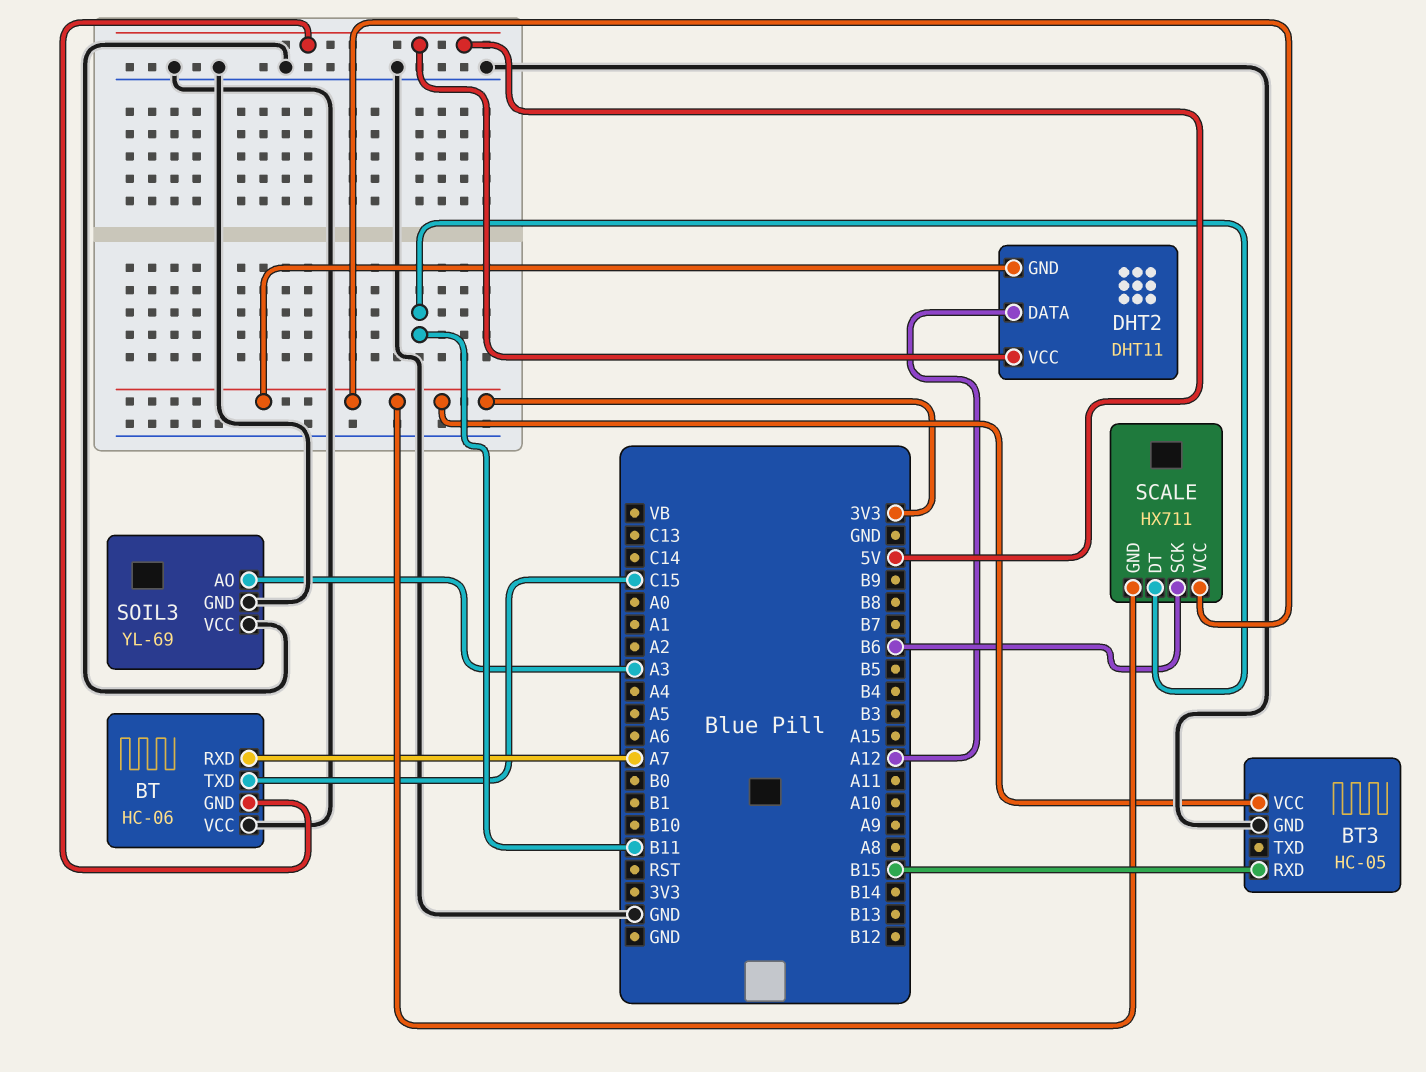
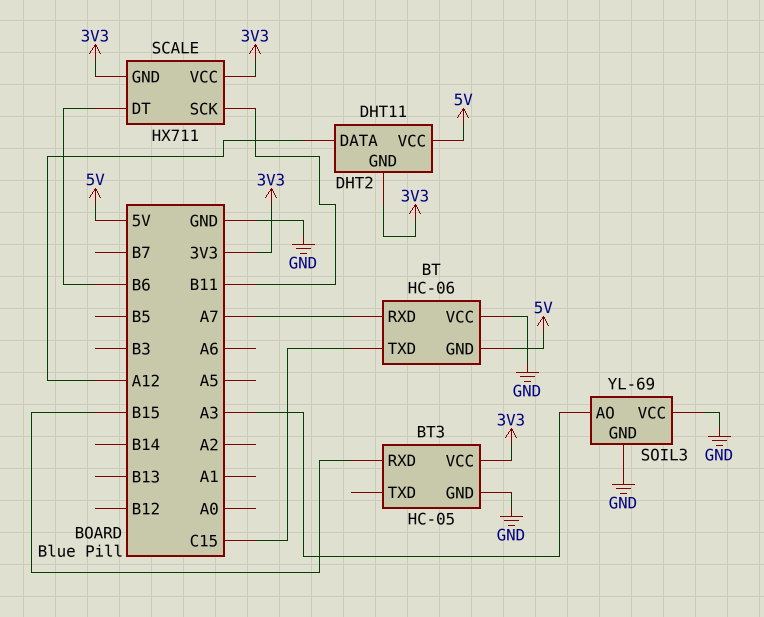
SCALE pin DT: B11 -> B6
SCALE pin SCK: B6 -> B11

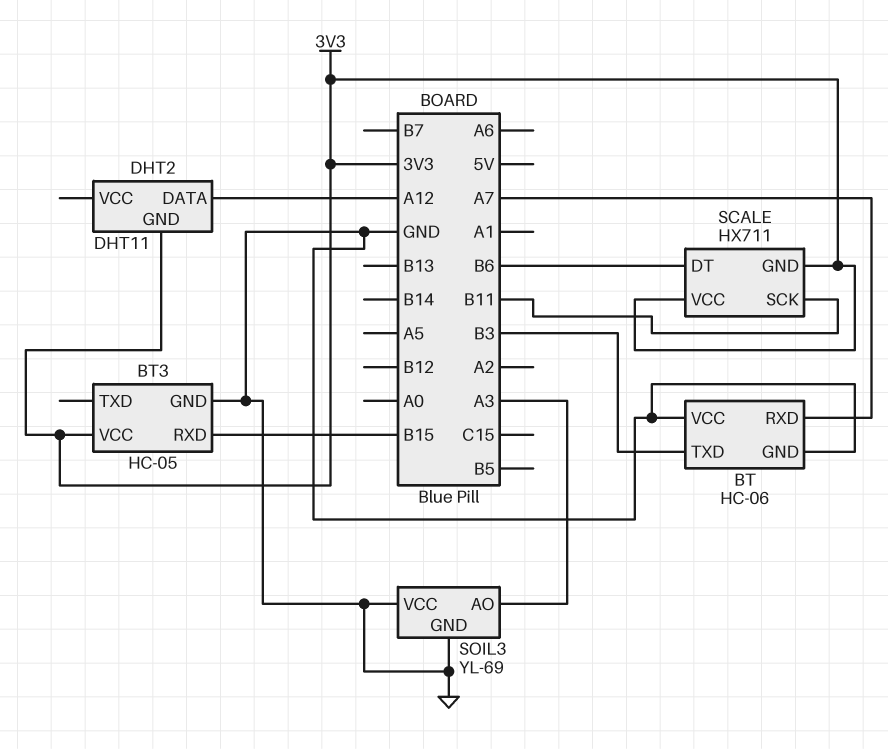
BT pin GND: 5V -> GND
BT pin TXD: C15 -> B3
DHT2 pin VCC: 5V -> none

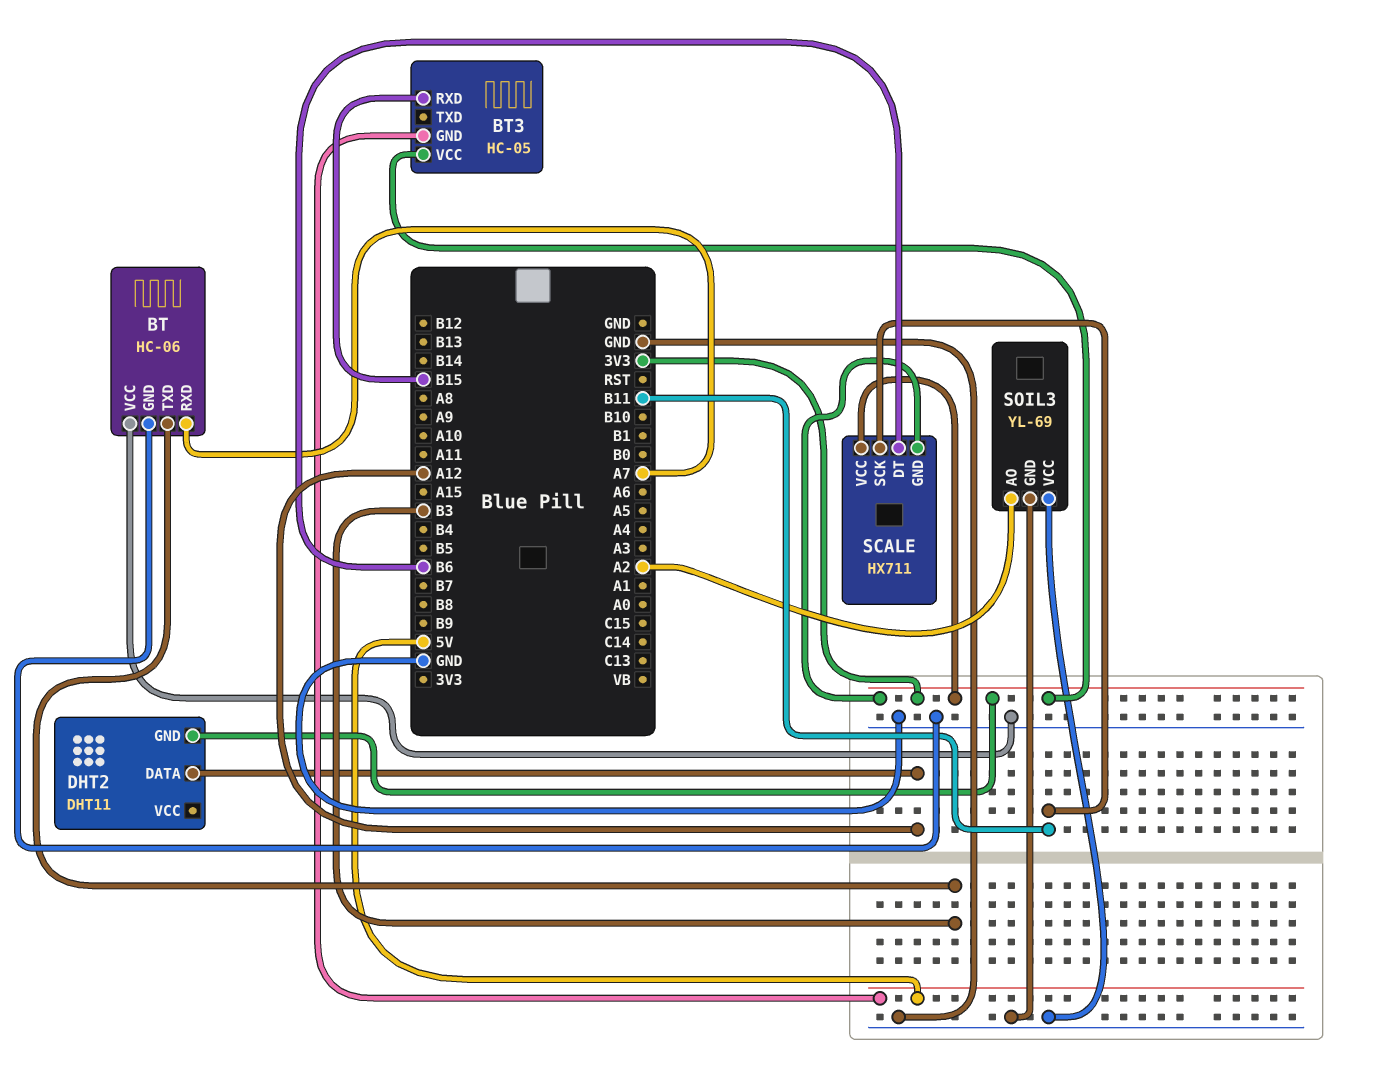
BT3 pin GND: GND -> 5V
SOIL3 pin AO: A3 -> A2

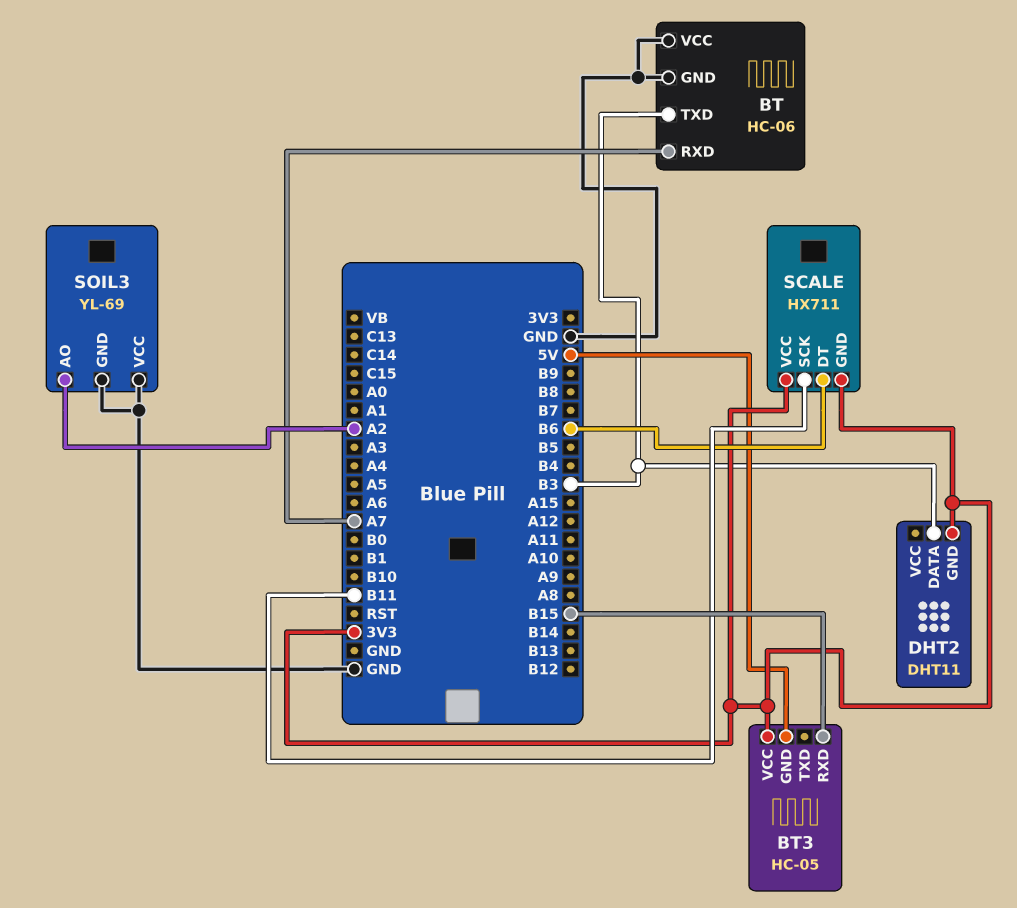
DHT2 pin DATA: A12 -> B3

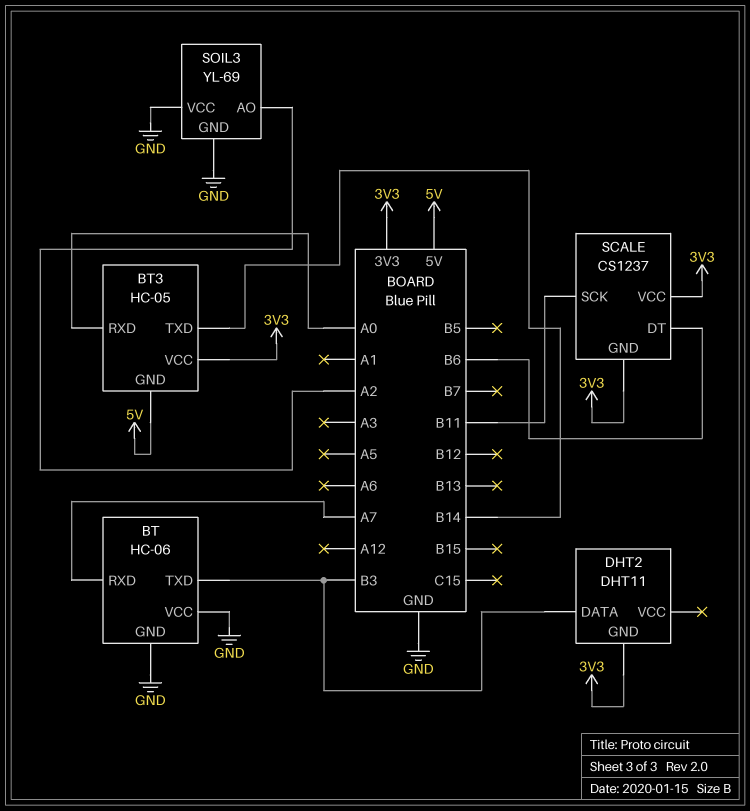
BT3 pin RXD: B15 -> A0
BT3 pin TXD: none -> B14
SCALE: HX711 -> CS1237

